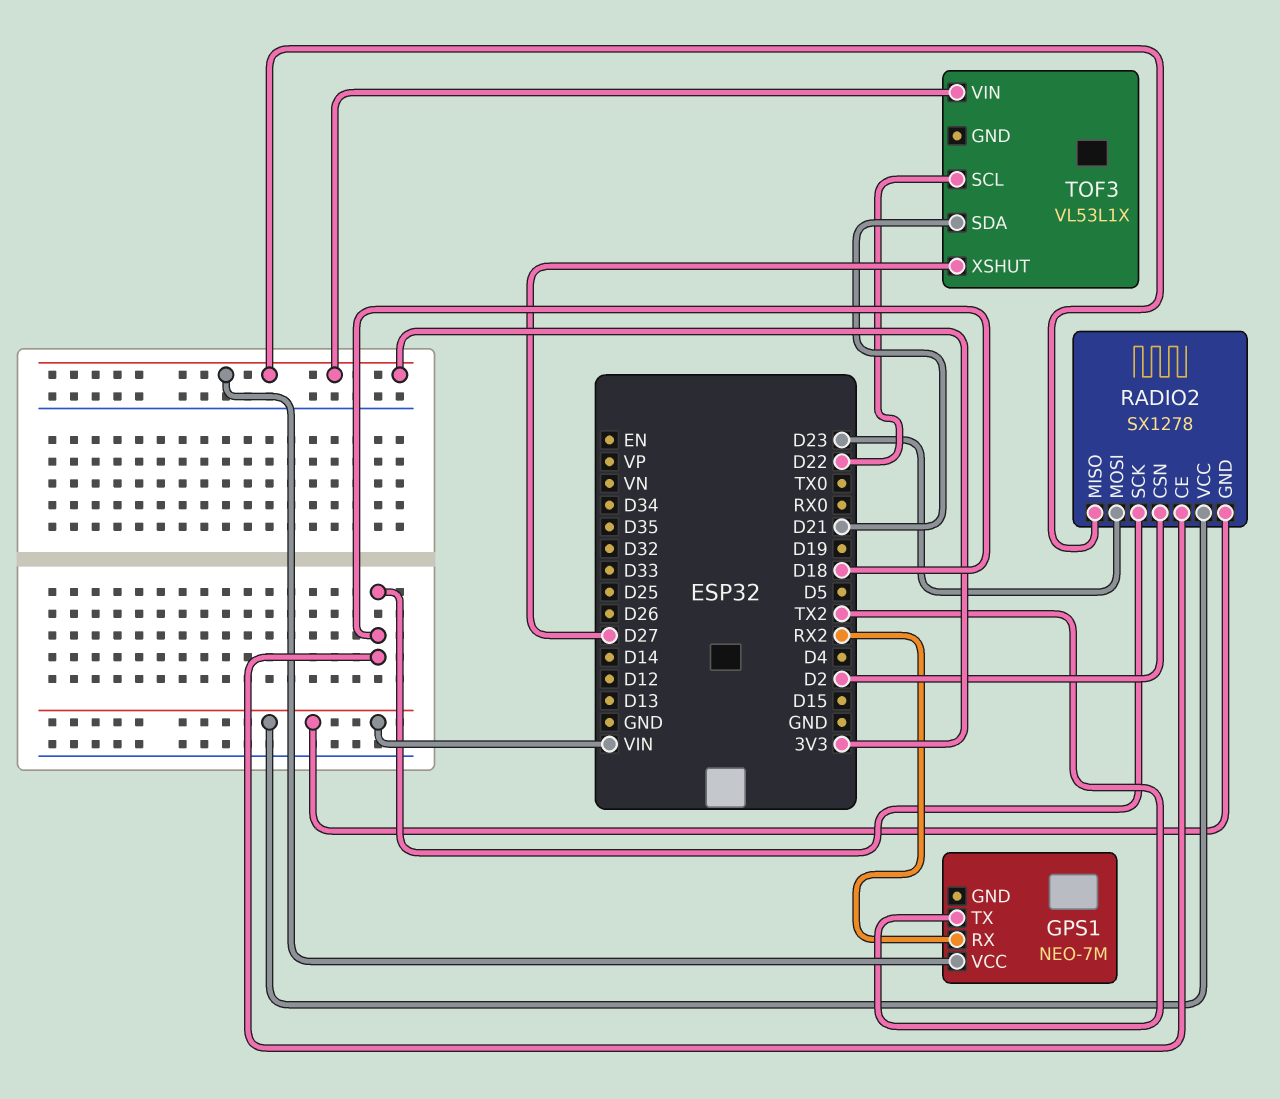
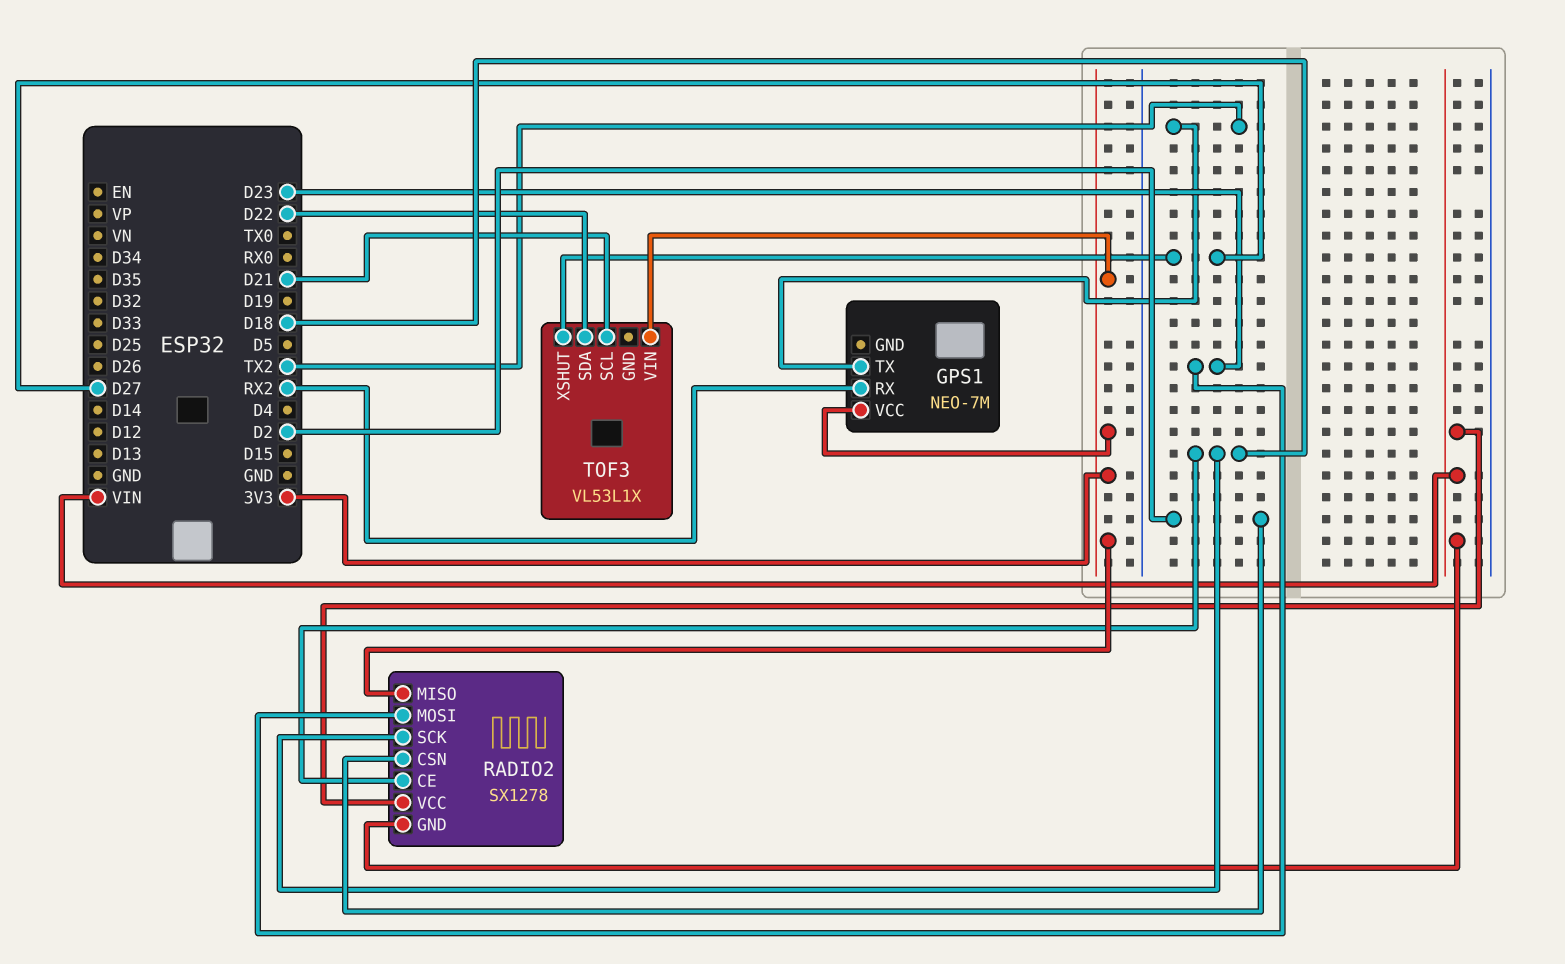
TOF3 pin SCL: D22 -> D21
TOF3 pin SDA: D21 -> D22

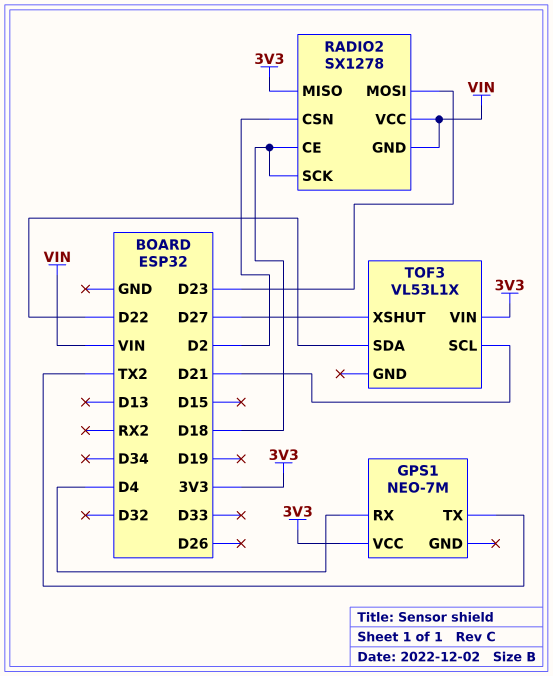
GPS1 pin RX: RX2 -> D4

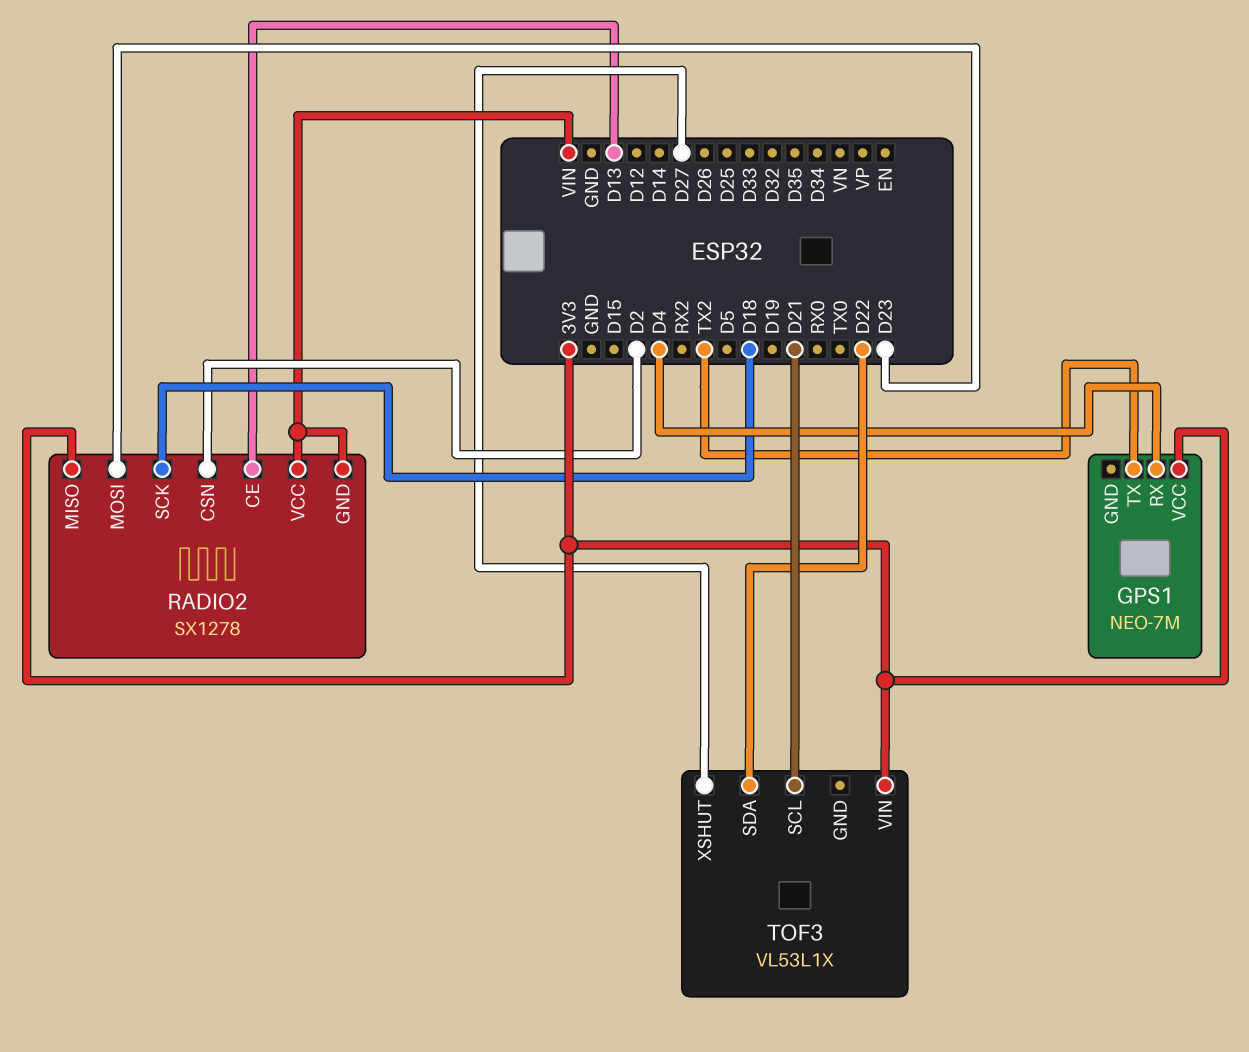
RADIO2 pin CE: D18 -> D13

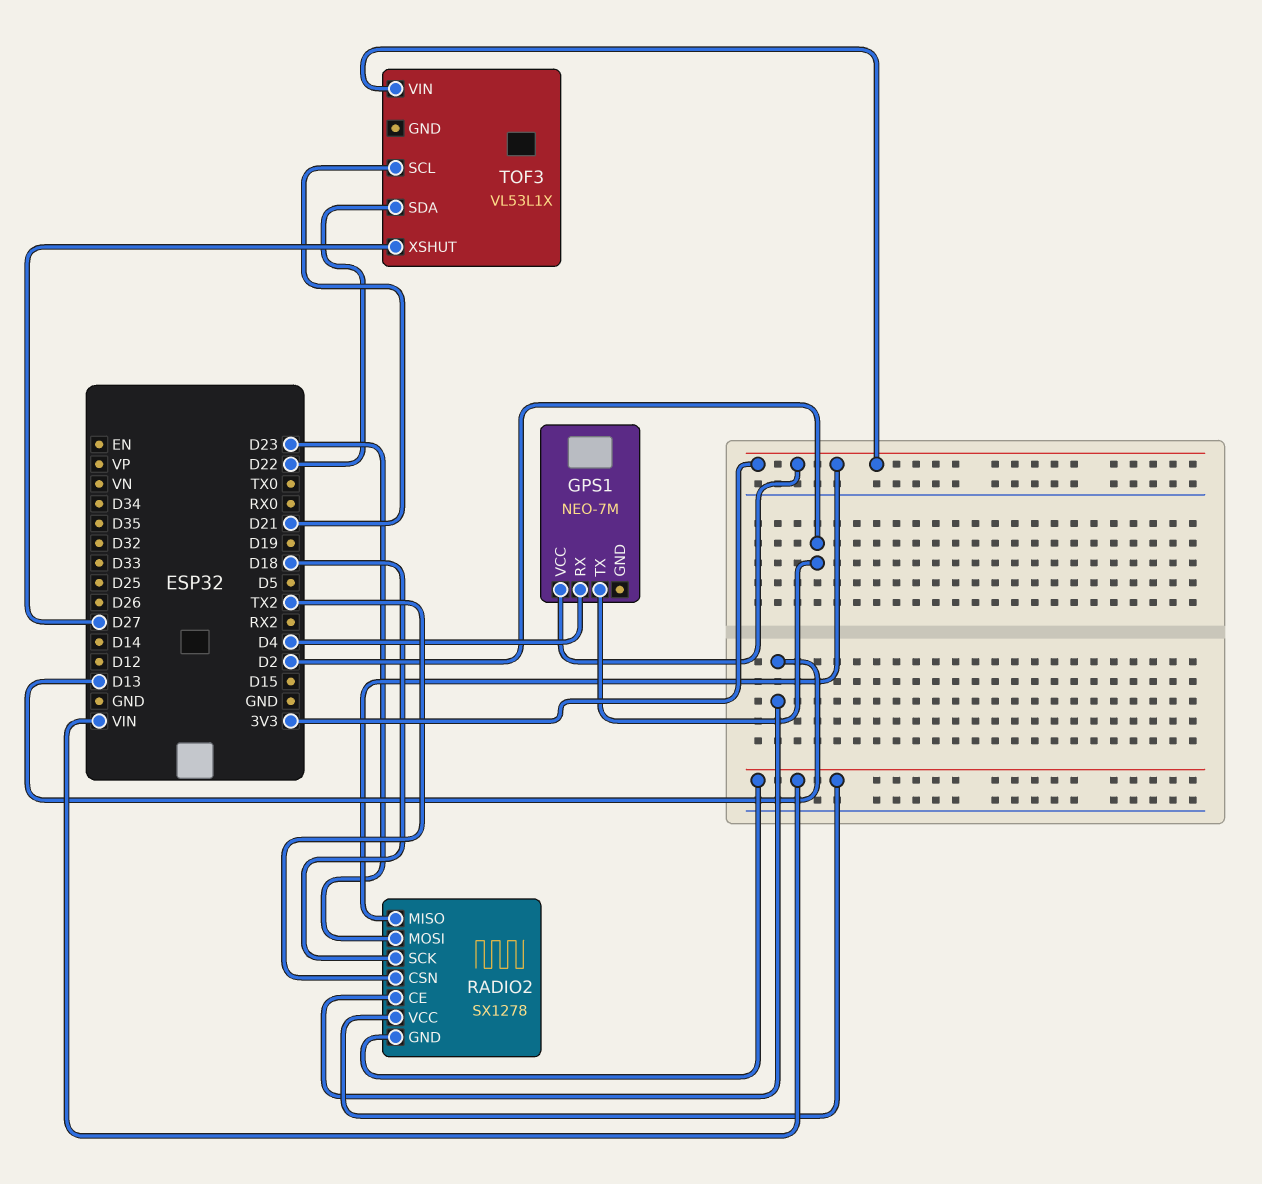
GPS1 pin TX: TX2 -> D2
RADIO2 pin CSN: D2 -> TX2

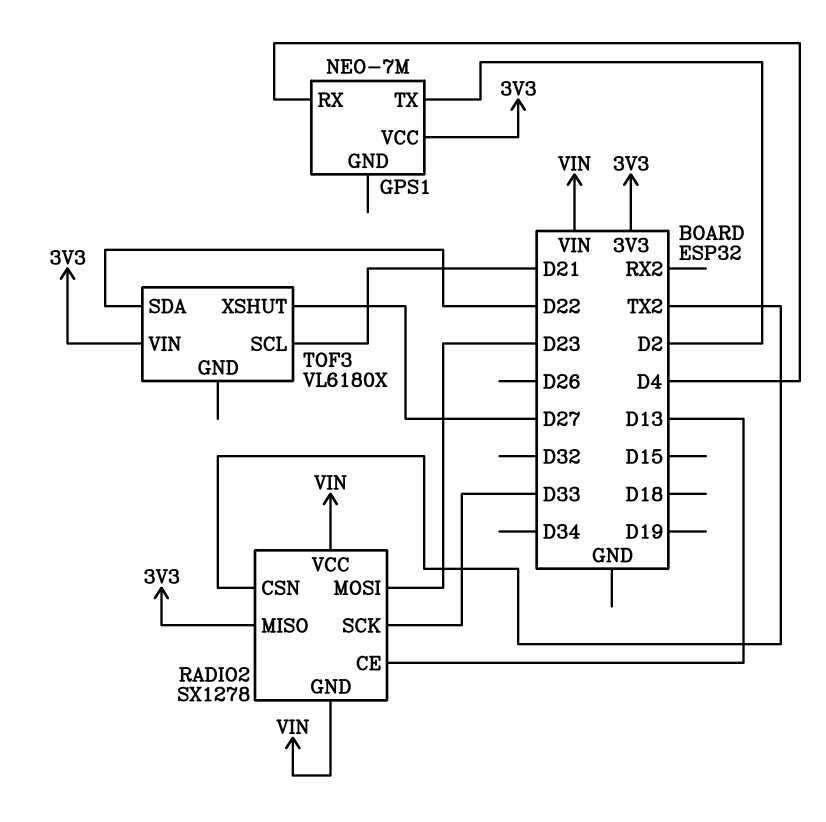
RADIO2 pin SCK: D18 -> D33
TOF3: VL53L1X -> VL6180X

